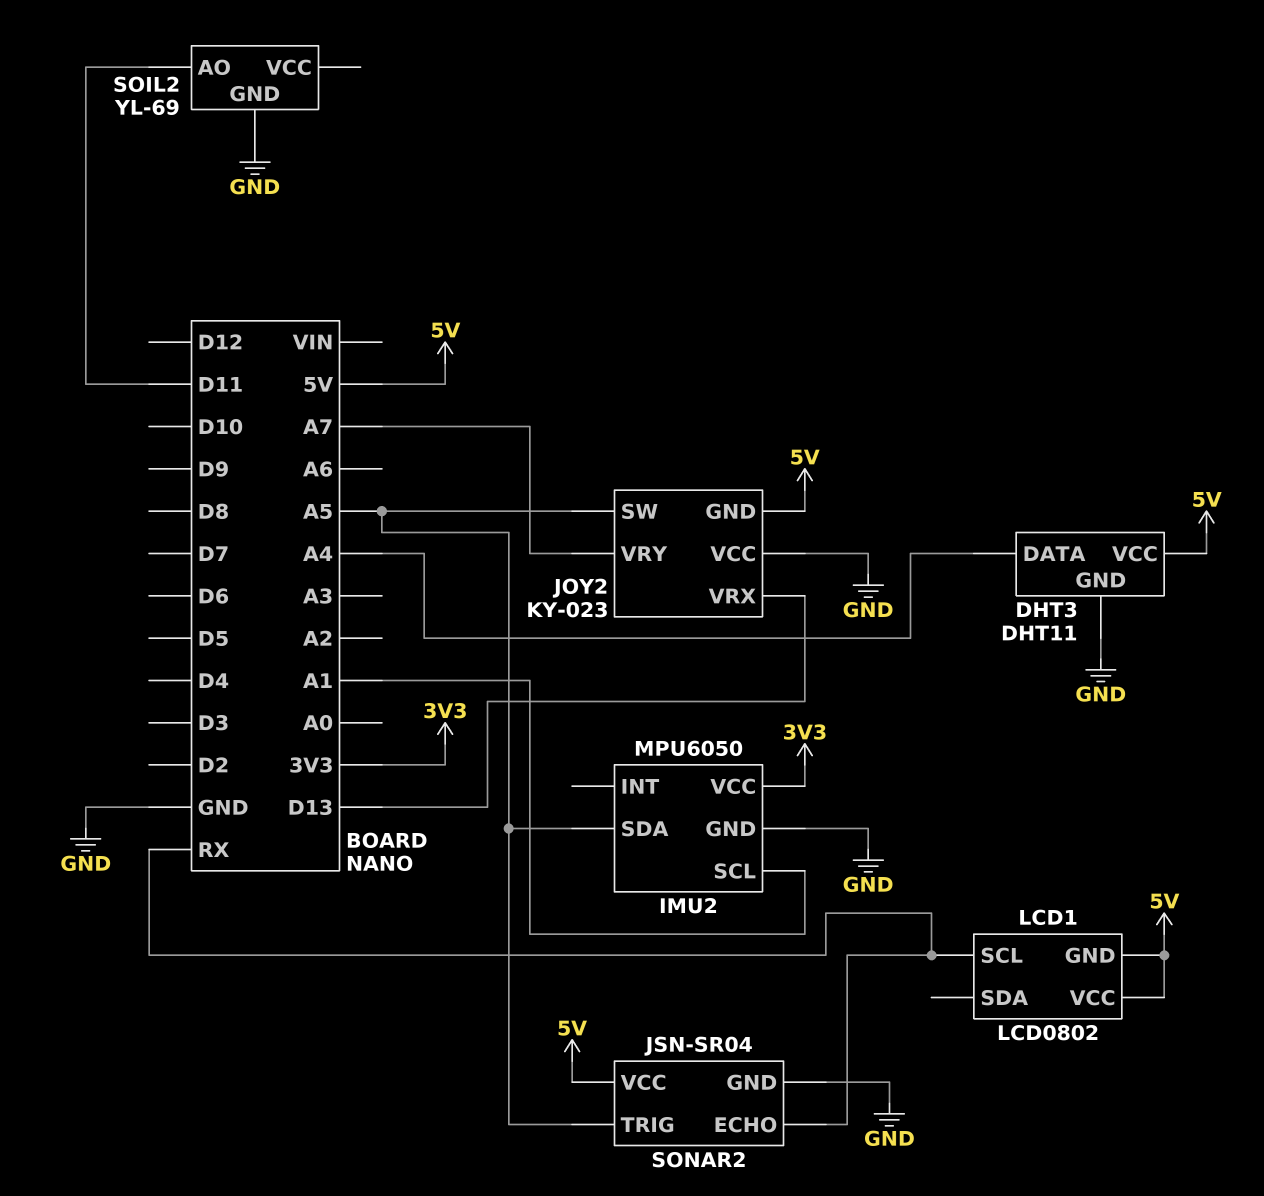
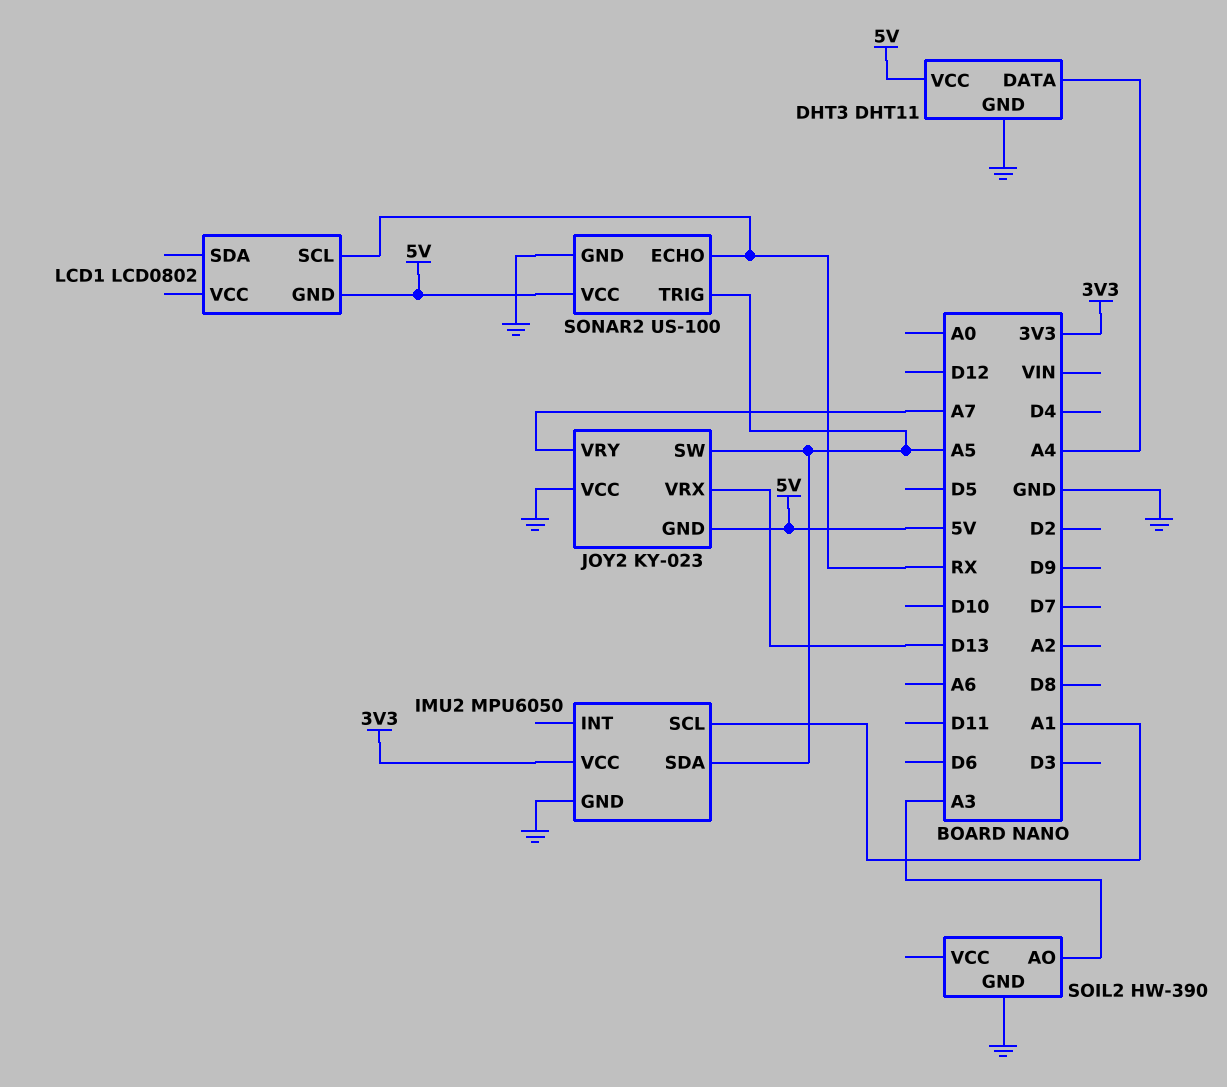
LCD1 pin VCC: 5V -> none
SOIL2: YL-69 -> HW-390
SOIL2 pin AO: D11 -> A3
SONAR2: JSN-SR04 -> US-100

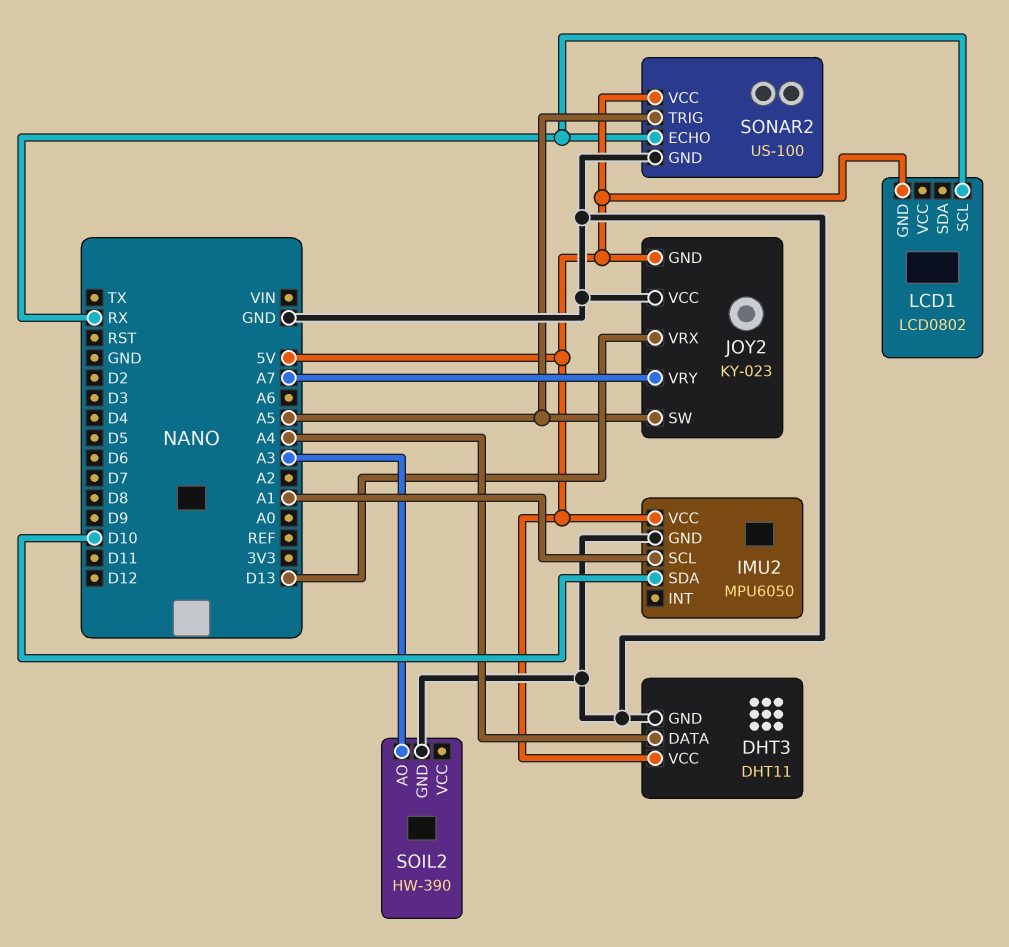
IMU2 pin SDA: A5 -> D10
IMU2 pin VCC: 3V3 -> 5V

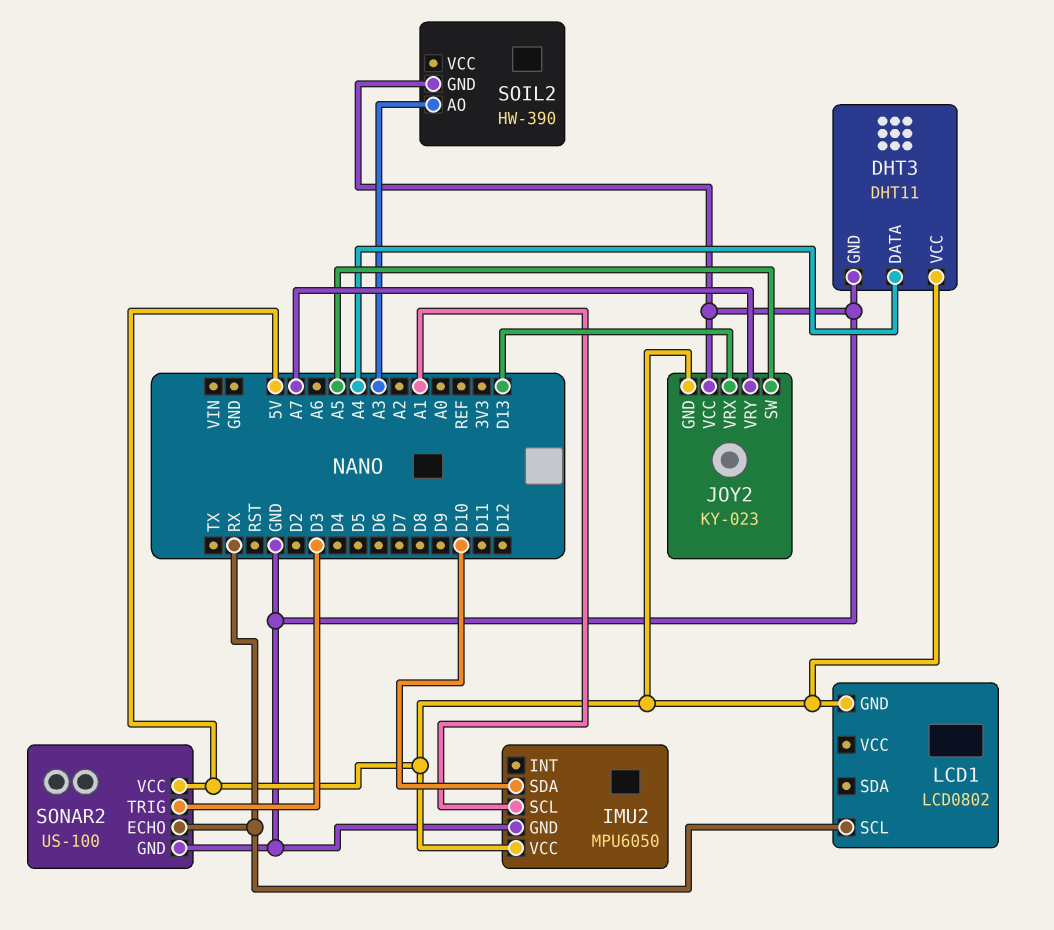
SONAR2 pin TRIG: A5 -> D3

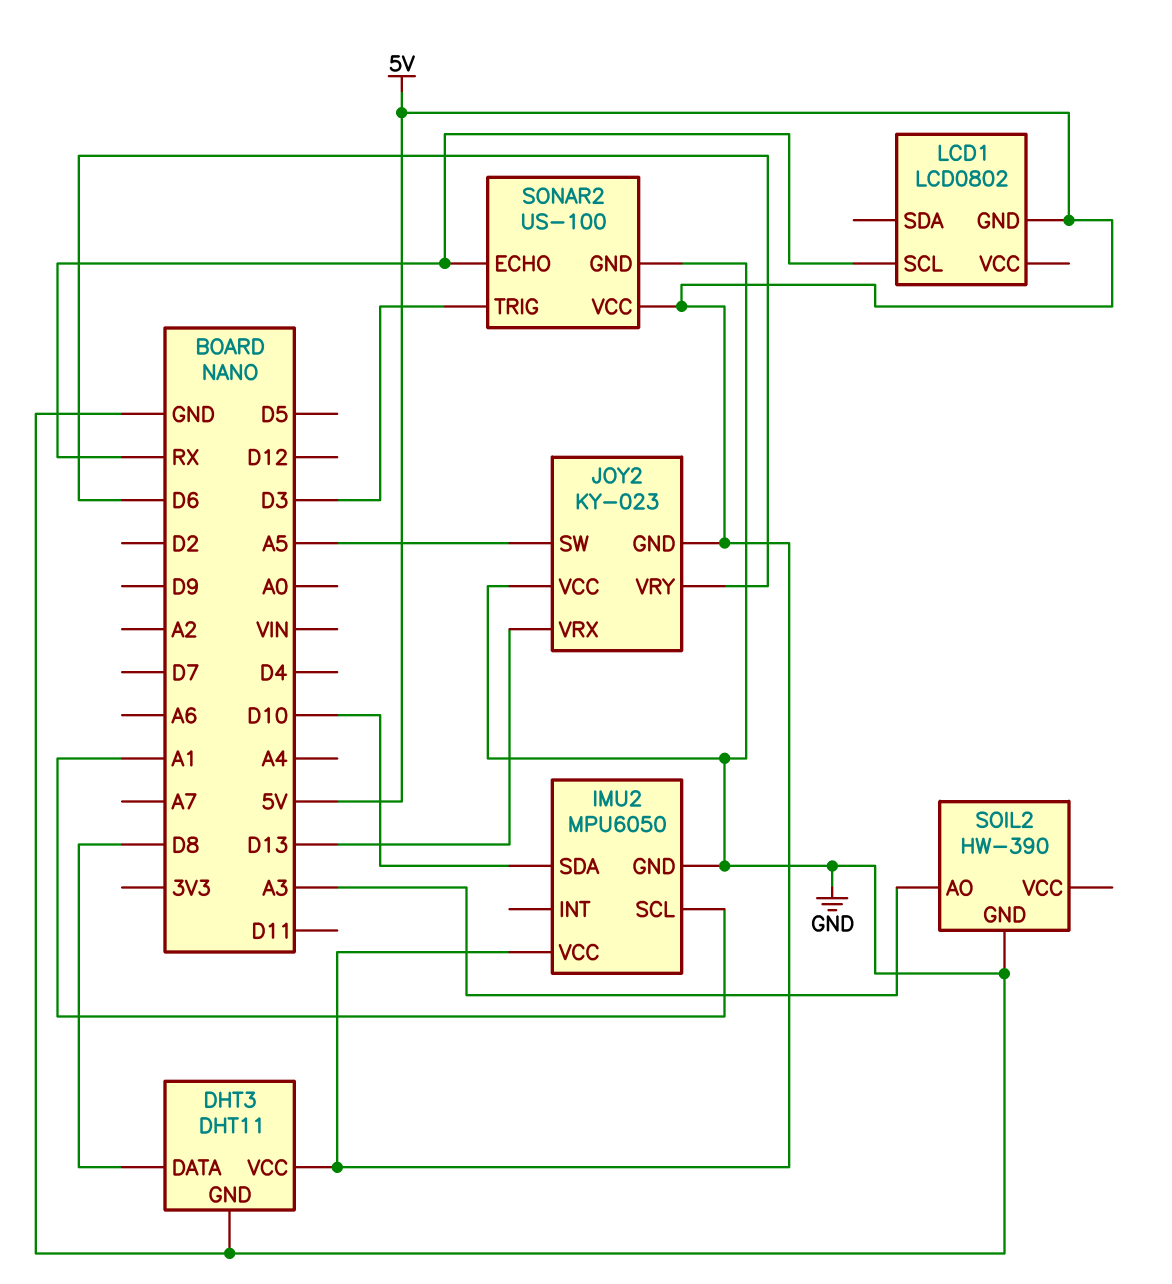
DHT3 pin DATA: A4 -> D8
JOY2 pin VRY: A7 -> D6

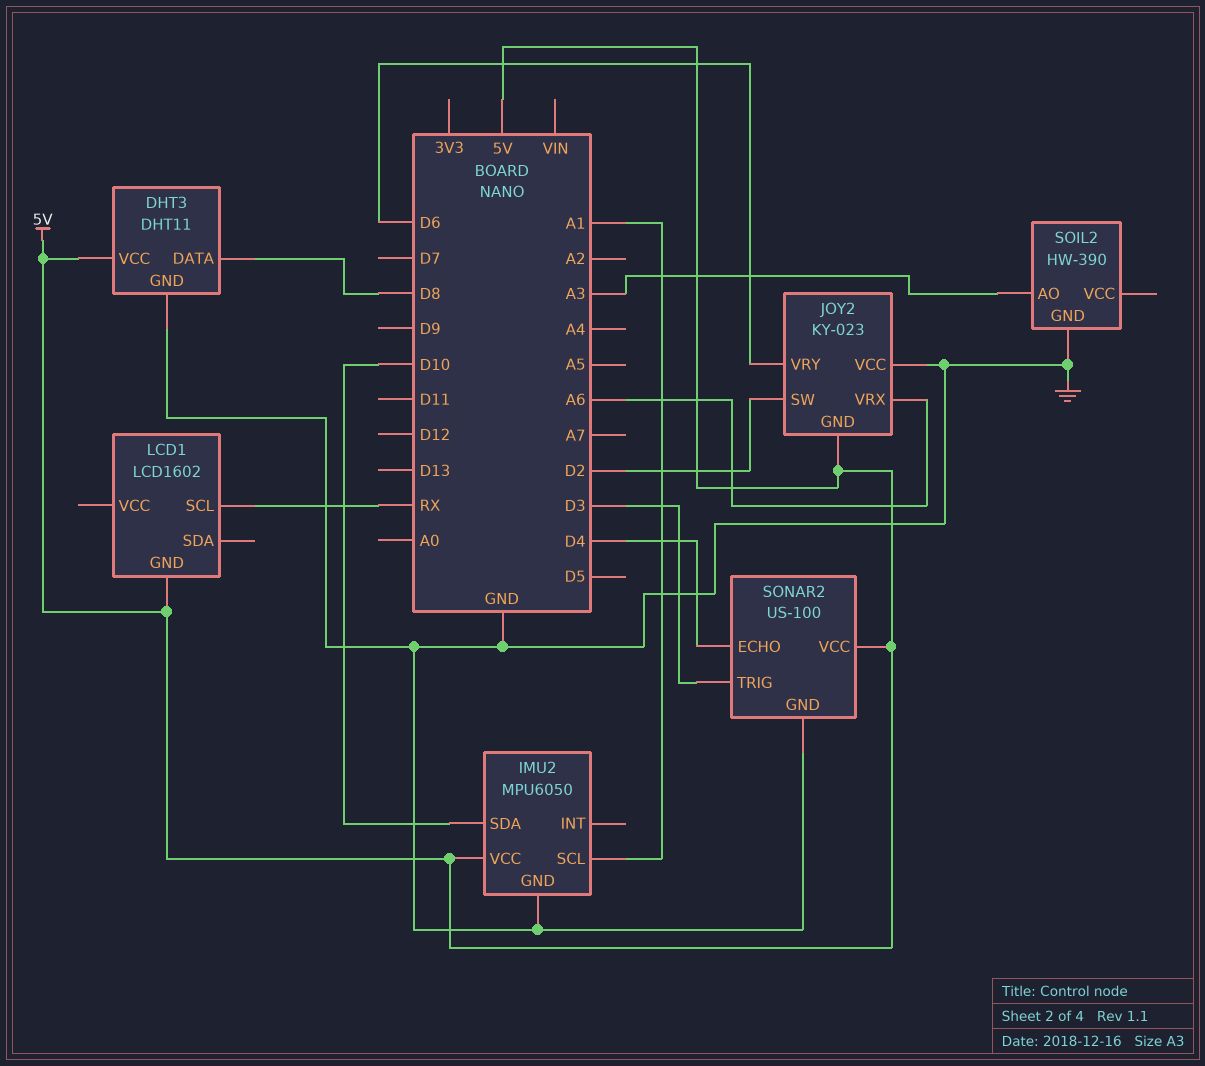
JOY2 pin SW: A5 -> D2
JOY2 pin VRX: D13 -> A6
LCD1: LCD0802 -> LCD1602
SONAR2 pin ECHO: RX -> D4

